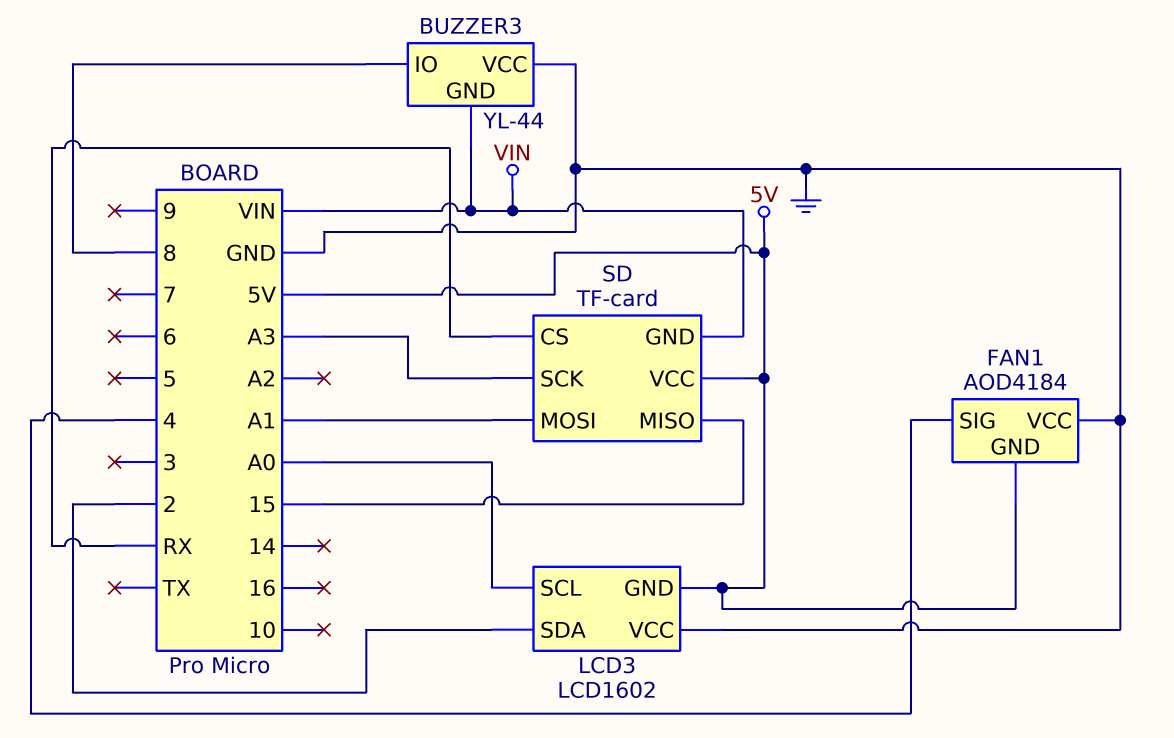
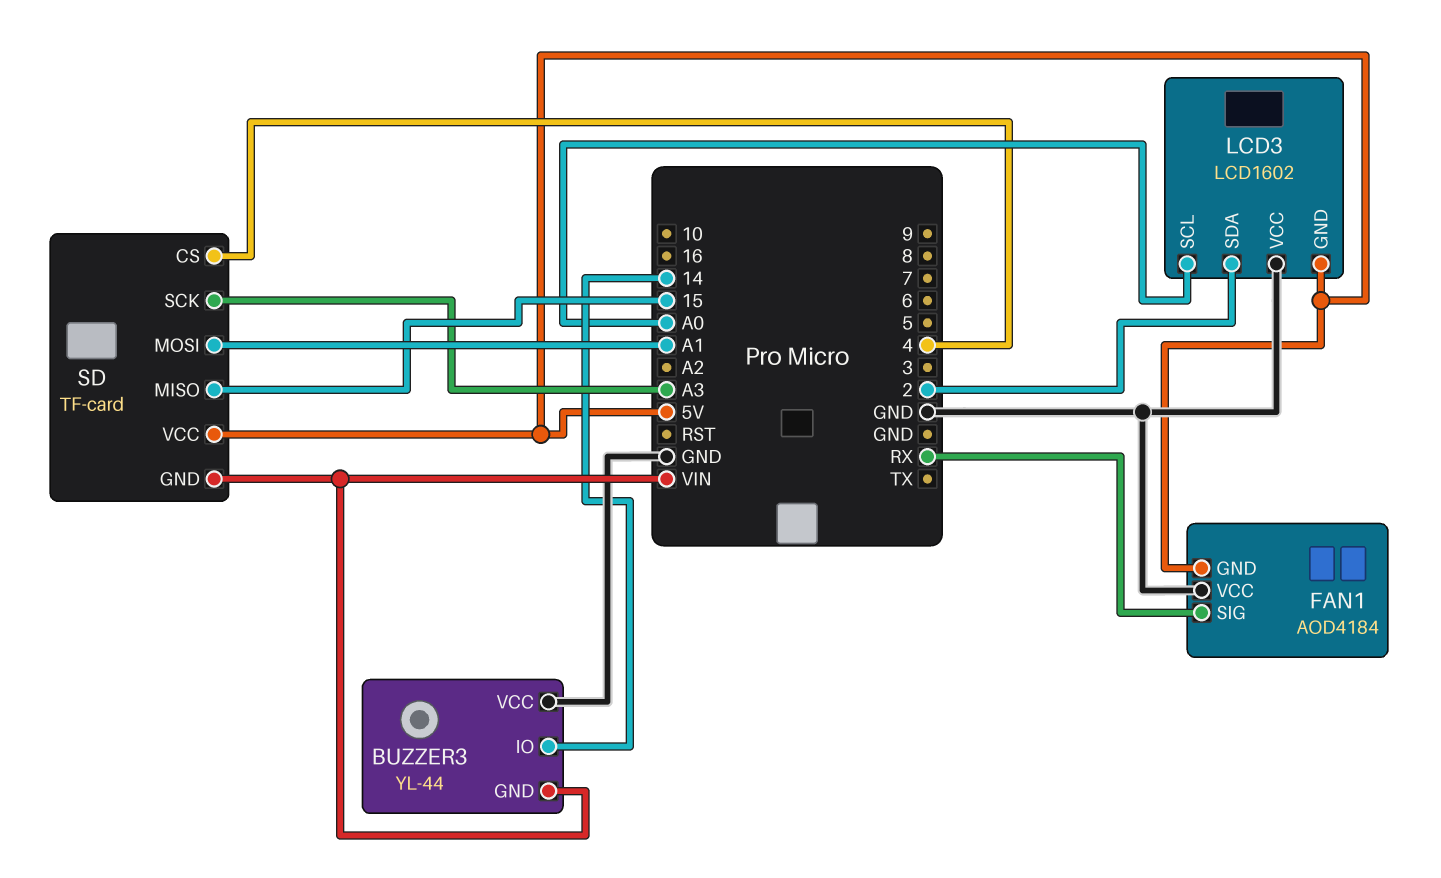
BUZZER3 pin IO: 8 -> 14
FAN1 pin SIG: 4 -> RX
SD pin CS: RX -> 4

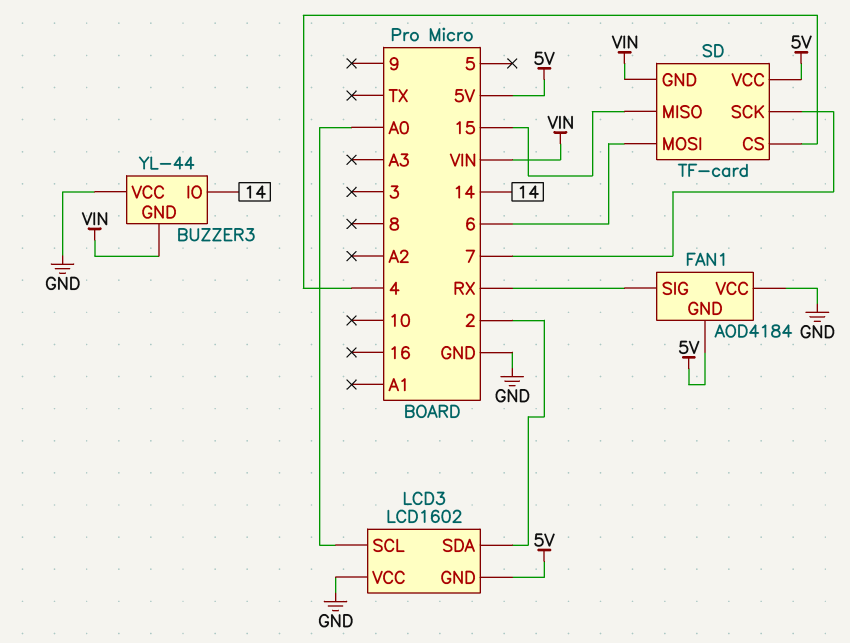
SD pin MOSI: A1 -> 6
SD pin SCK: A3 -> 7

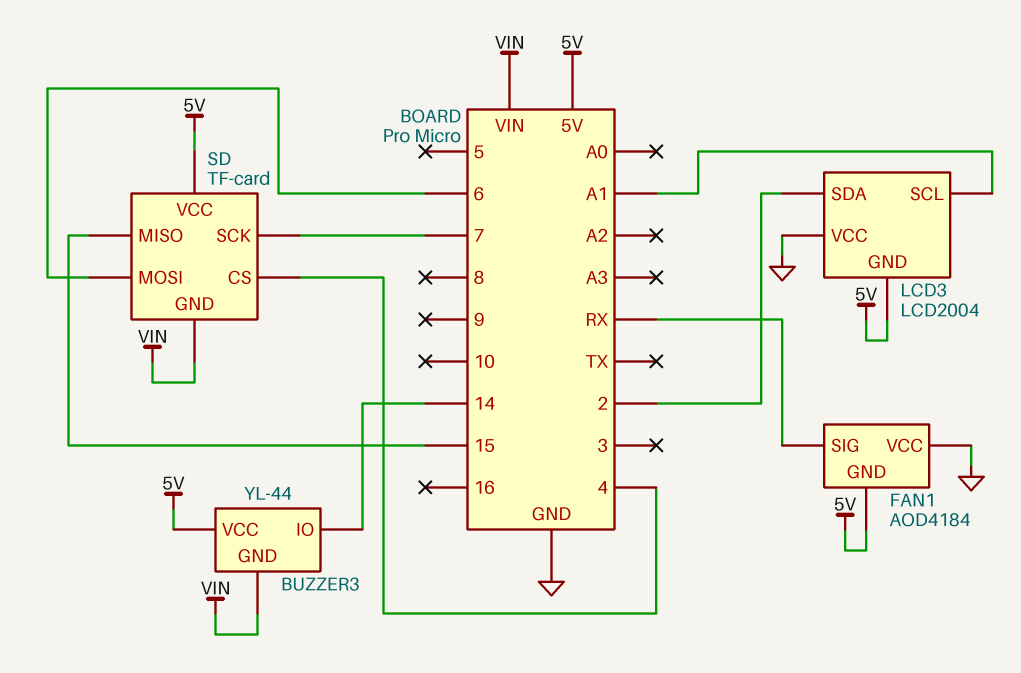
BUZZER3 pin VCC: GND -> 5V
LCD3: LCD1602 -> LCD2004
LCD3 pin SCL: A0 -> A1

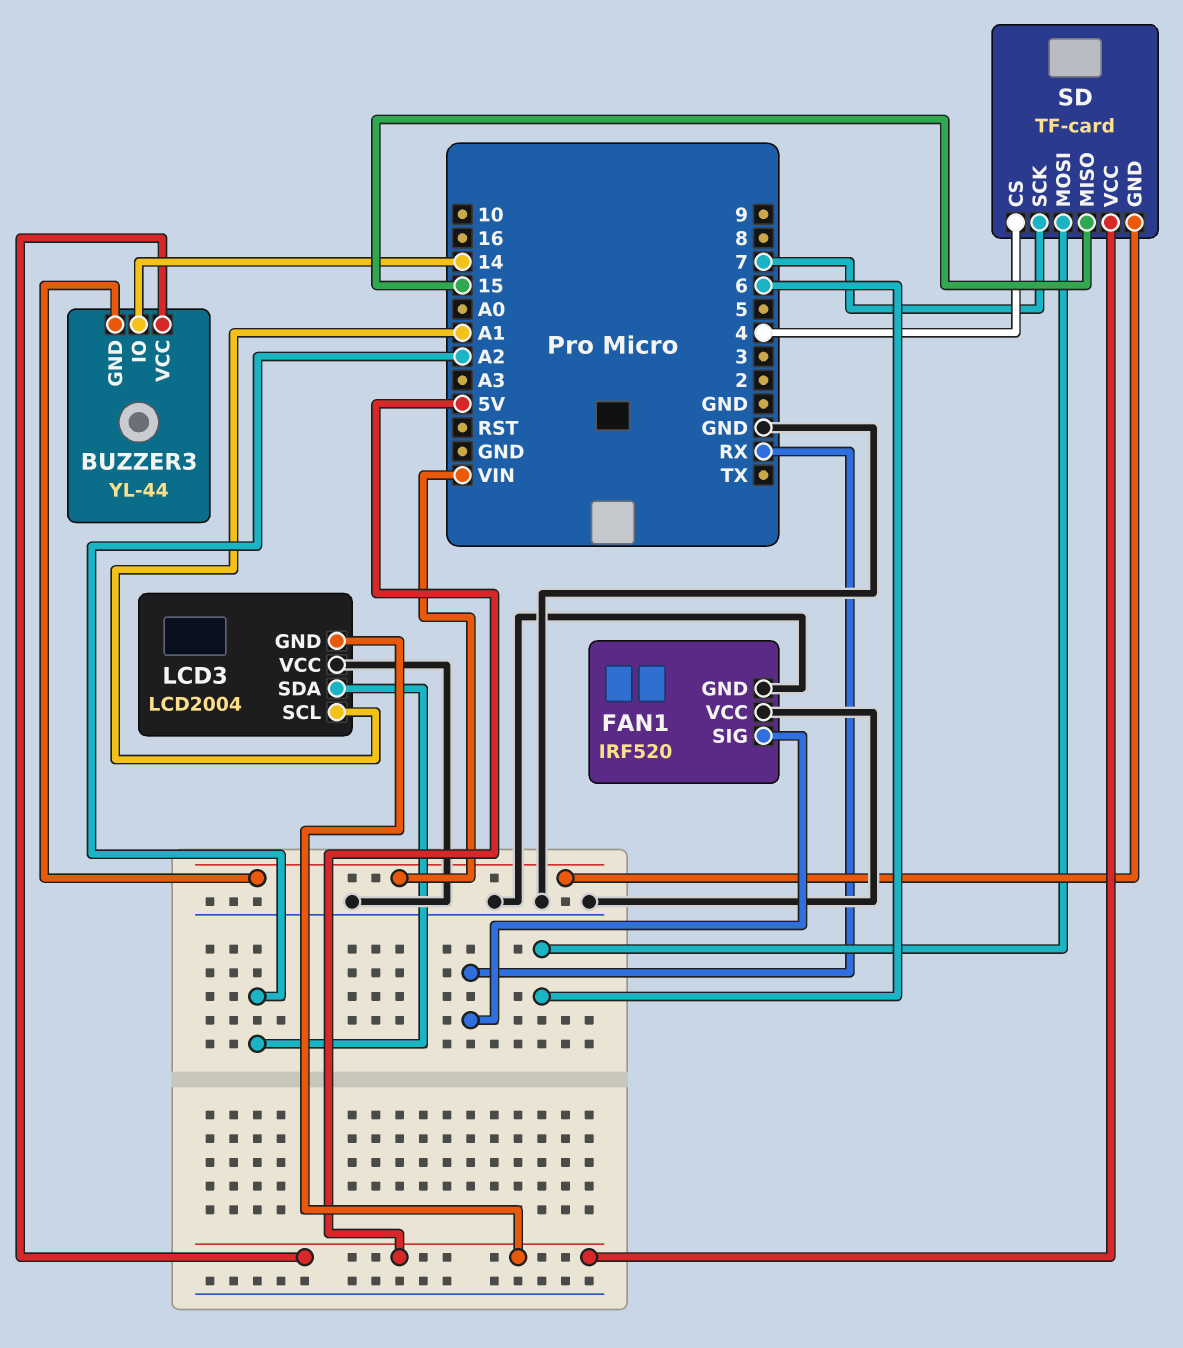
FAN1: AOD4184 -> IRF520
FAN1 pin GND: 5V -> GND
LCD3 pin SDA: 2 -> A2

